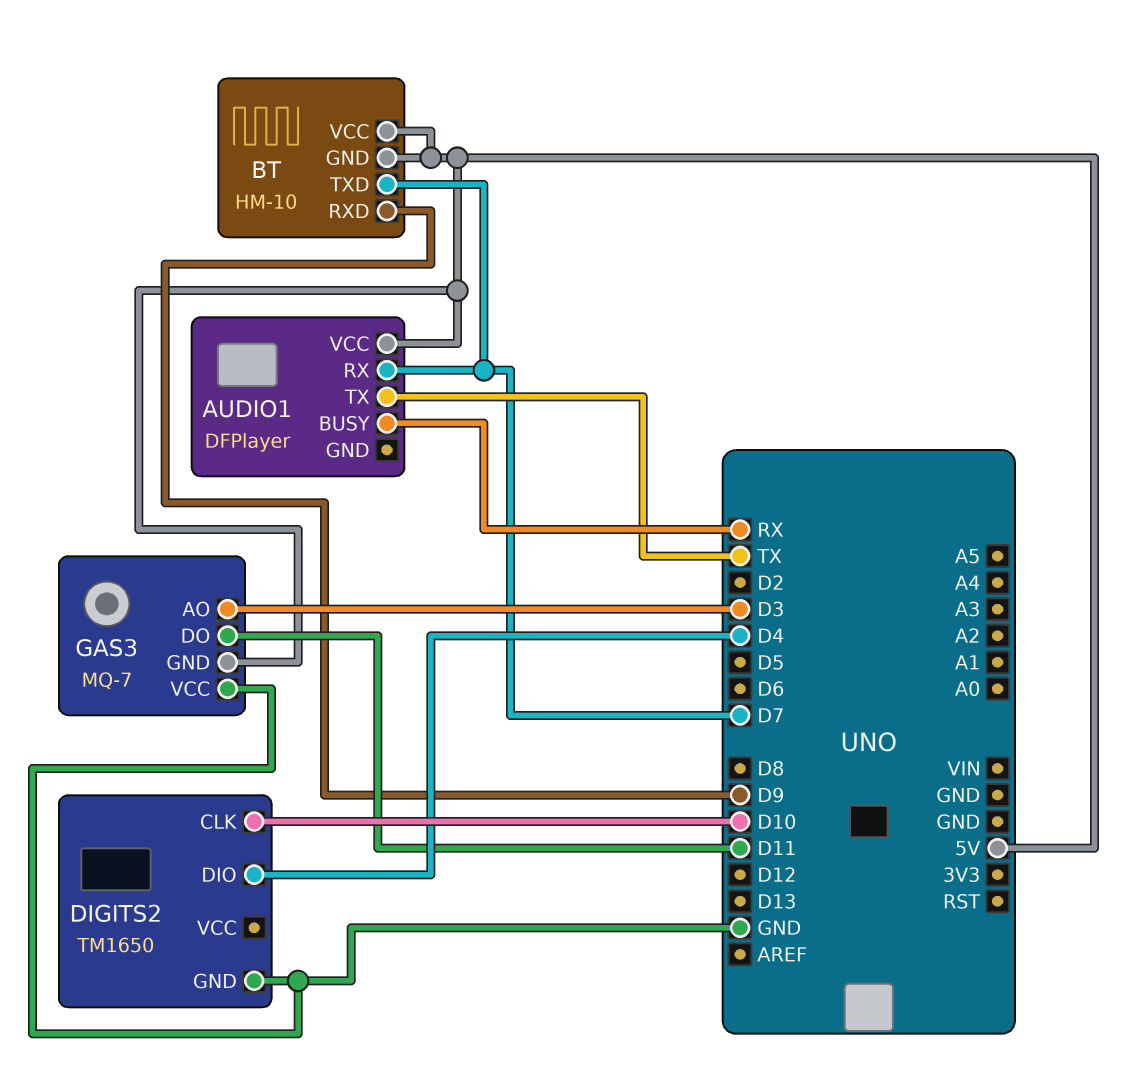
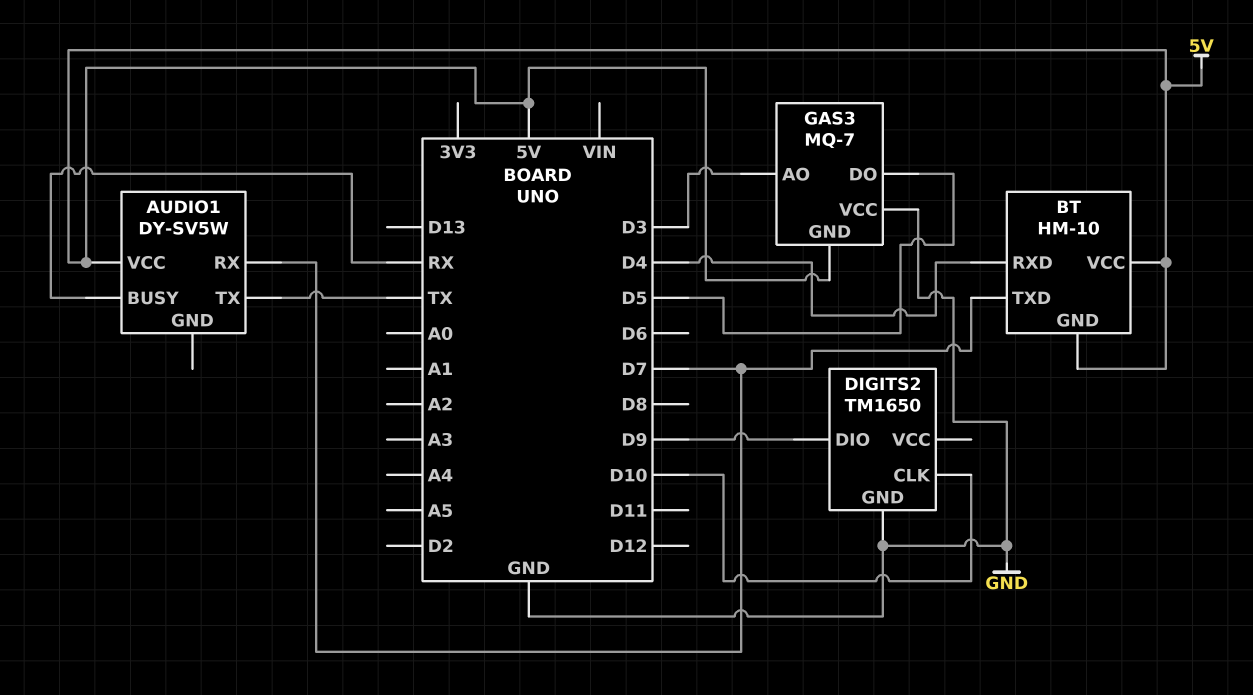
AUDIO1: DFPlayer -> DY-SV5W
BT pin RXD: D9 -> D4
DIGITS2 pin DIO: D4 -> D9
GAS3 pin DO: D11 -> D5

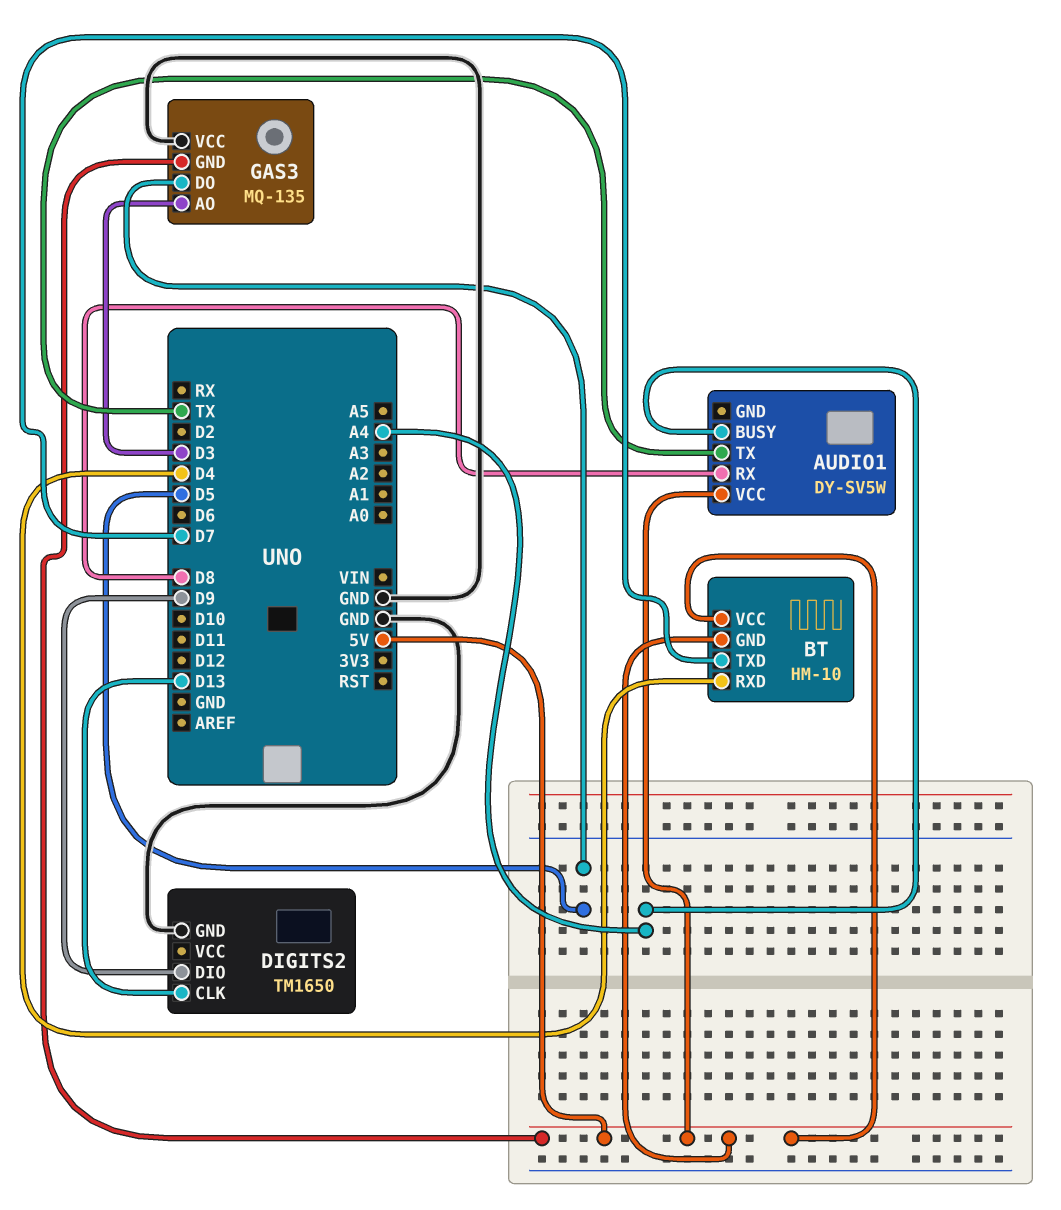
AUDIO1 pin BUSY: RX -> A4
AUDIO1 pin RX: D7 -> D8
DIGITS2 pin CLK: D10 -> D13
GAS3: MQ-7 -> MQ-135

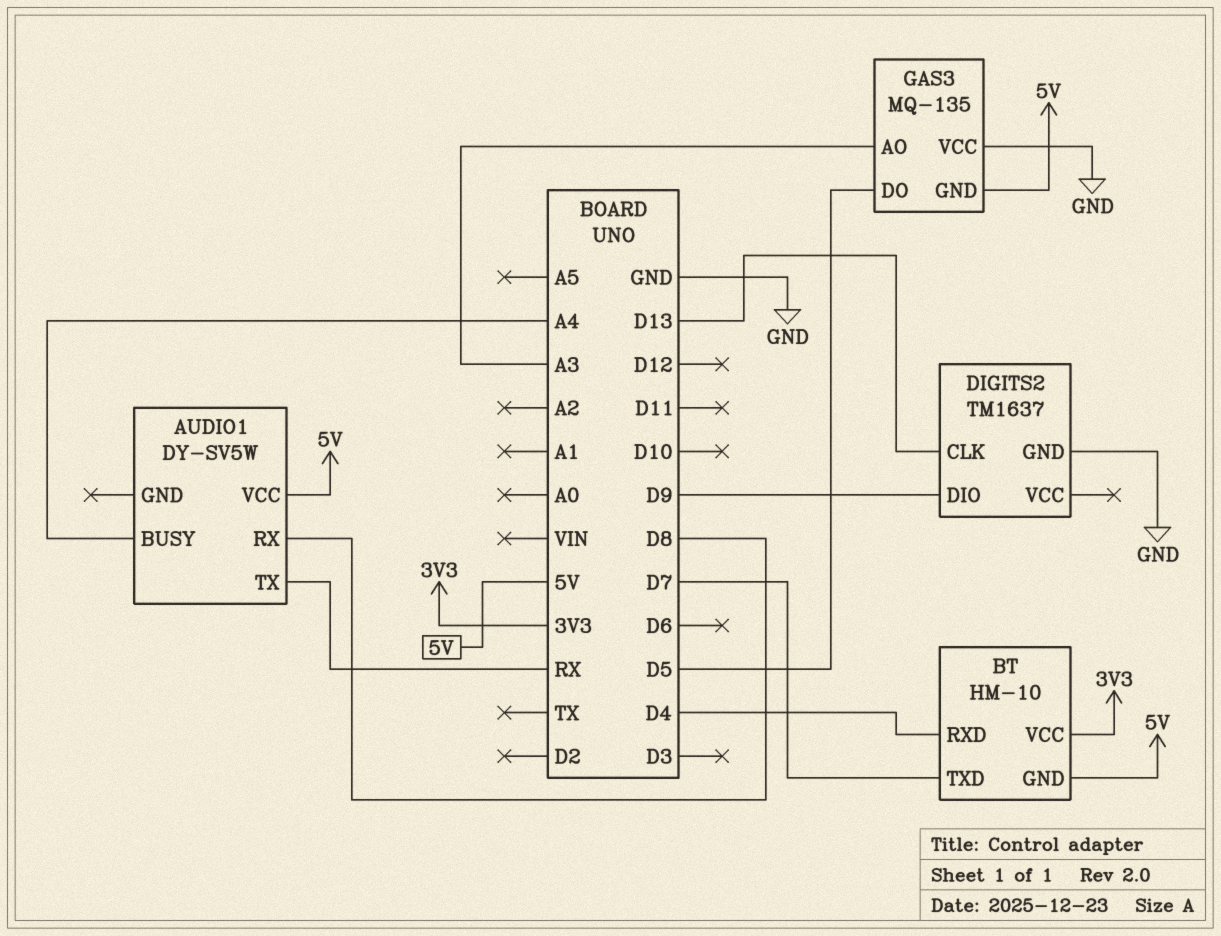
AUDIO1 pin TX: TX -> RX
BT pin VCC: 5V -> 3V3
DIGITS2: TM1650 -> TM1637
GAS3 pin AO: D3 -> A3

